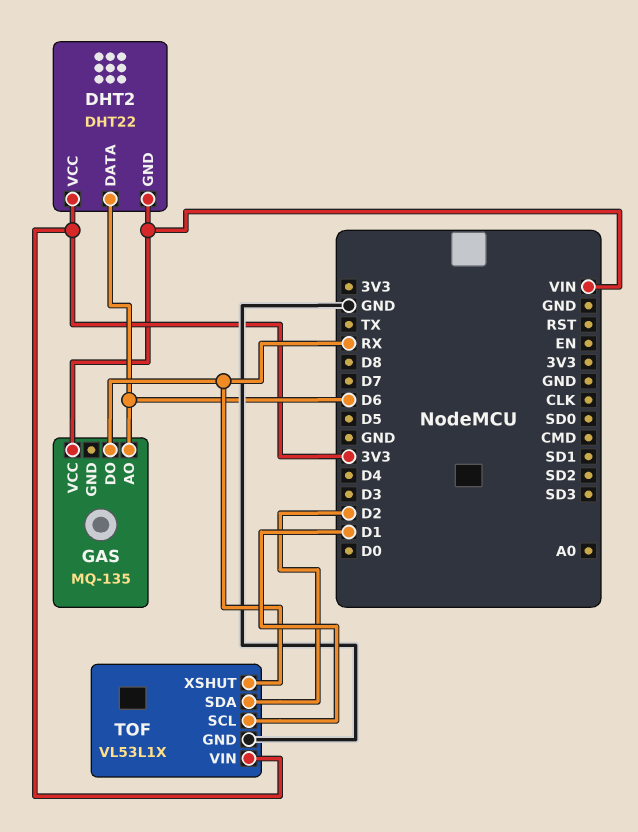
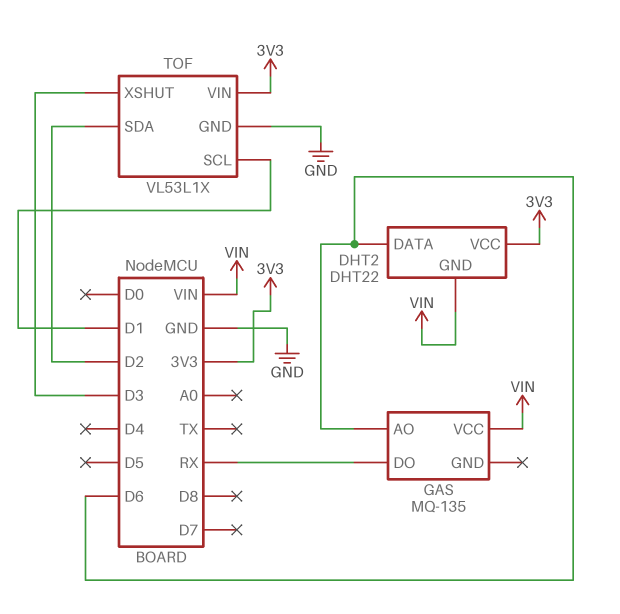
TOF pin XSHUT: RX -> D3

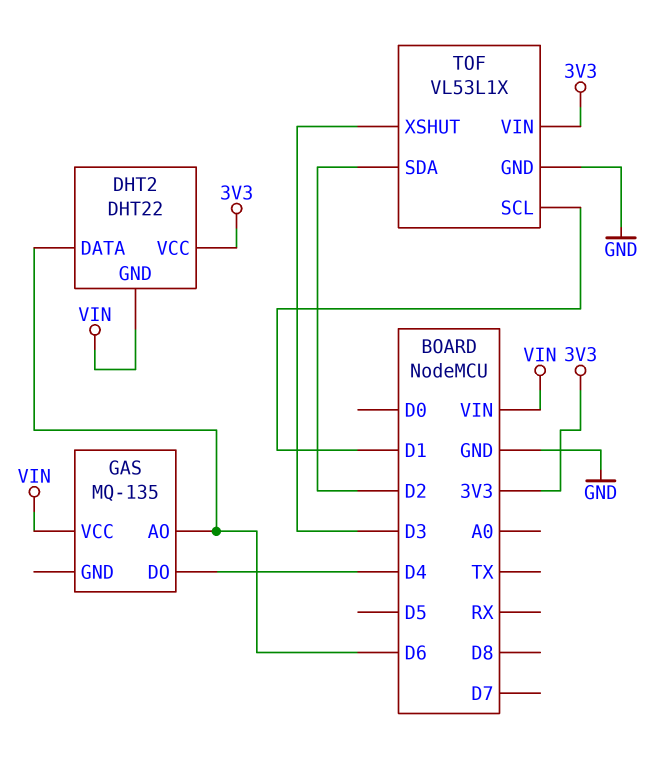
GAS pin DO: RX -> D4

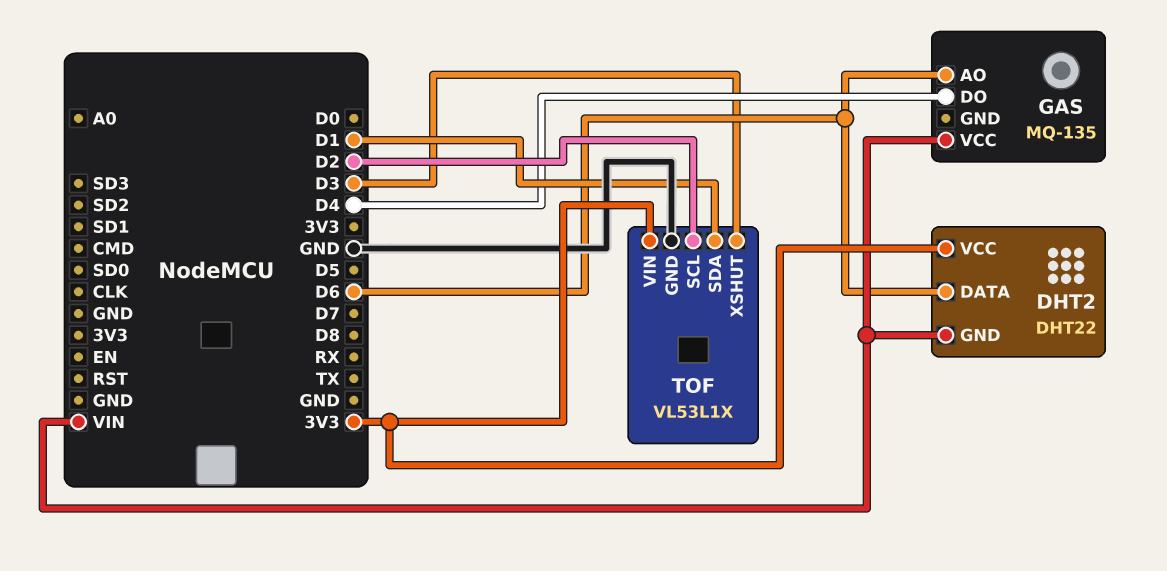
TOF pin SCL: D1 -> D2
TOF pin SDA: D2 -> D1

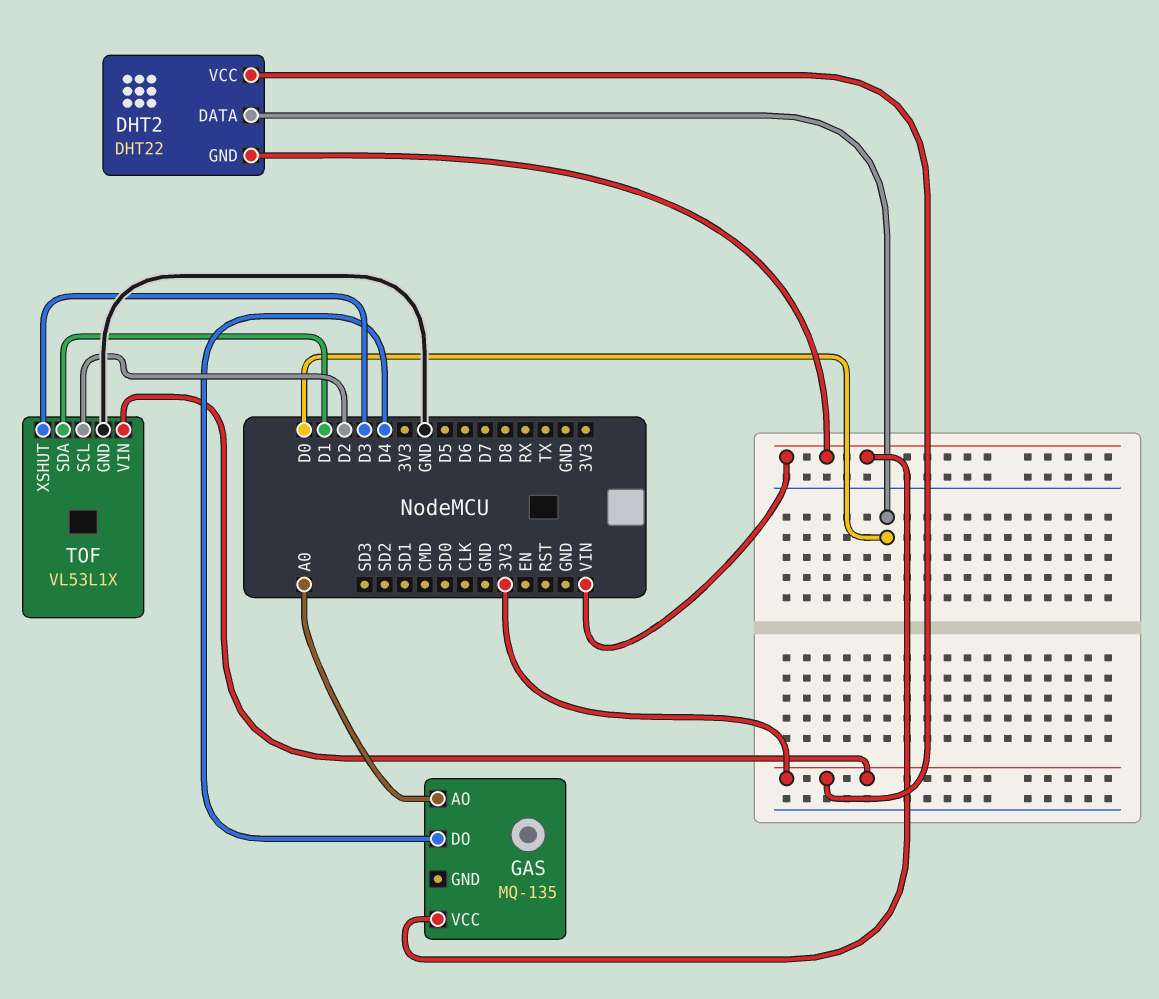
DHT2 pin DATA: D6 -> D0
GAS pin AO: D6 -> A0

